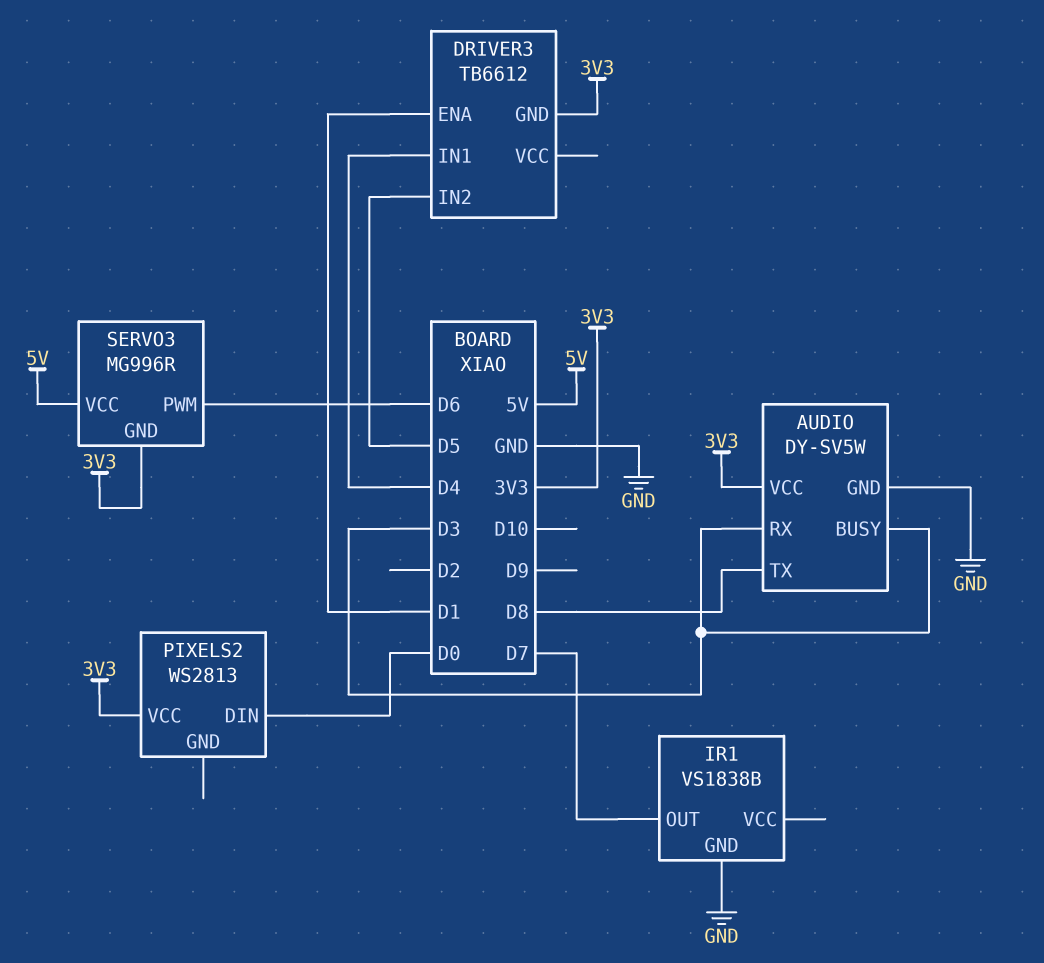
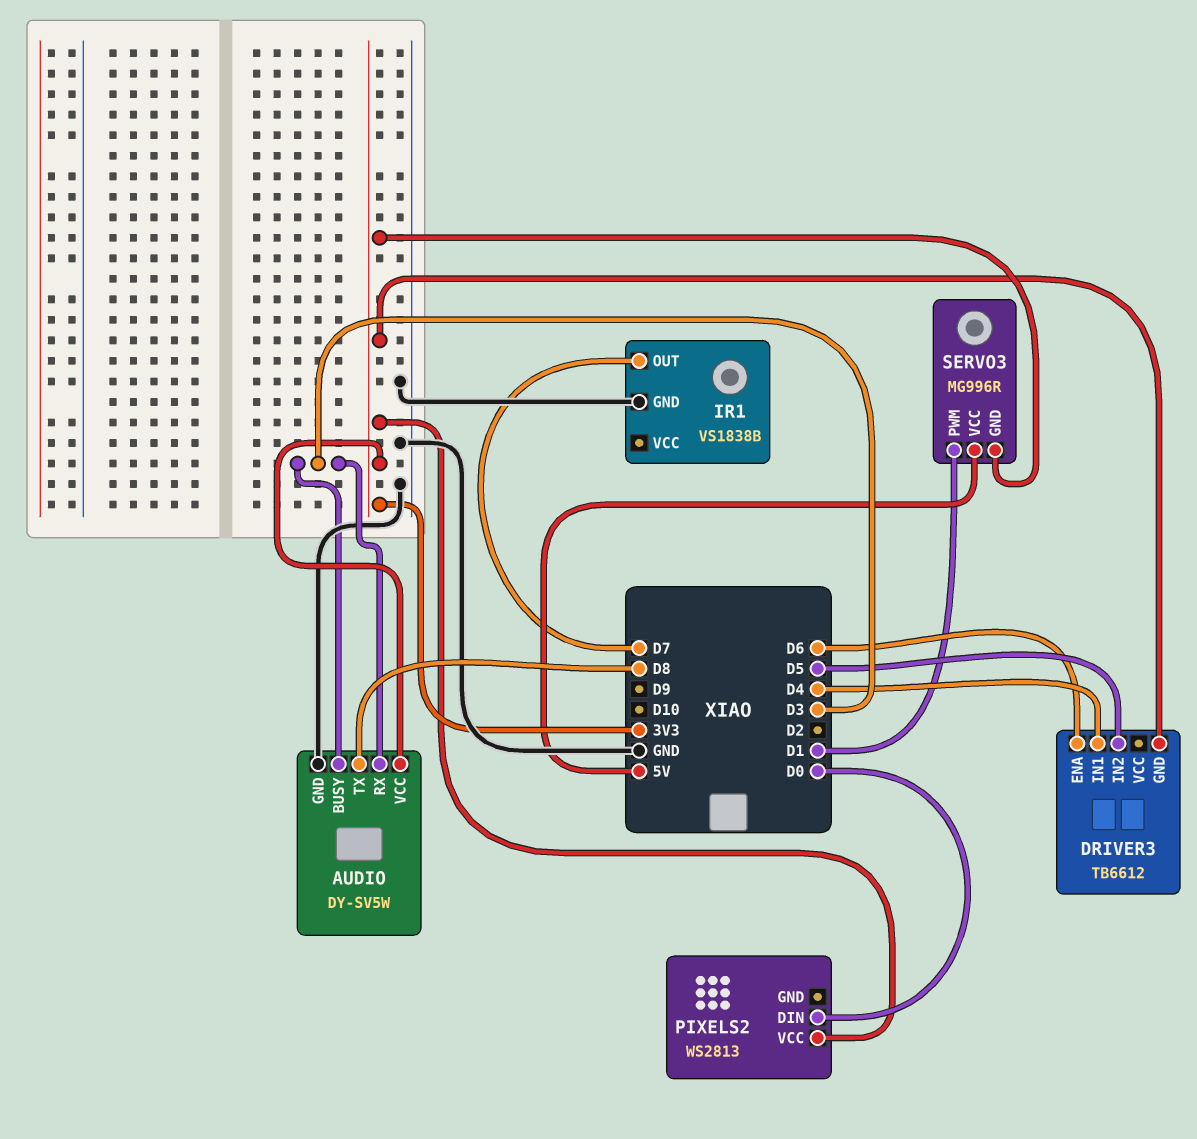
DRIVER3 pin ENA: D1 -> D6
SERVO3 pin PWM: D6 -> D1

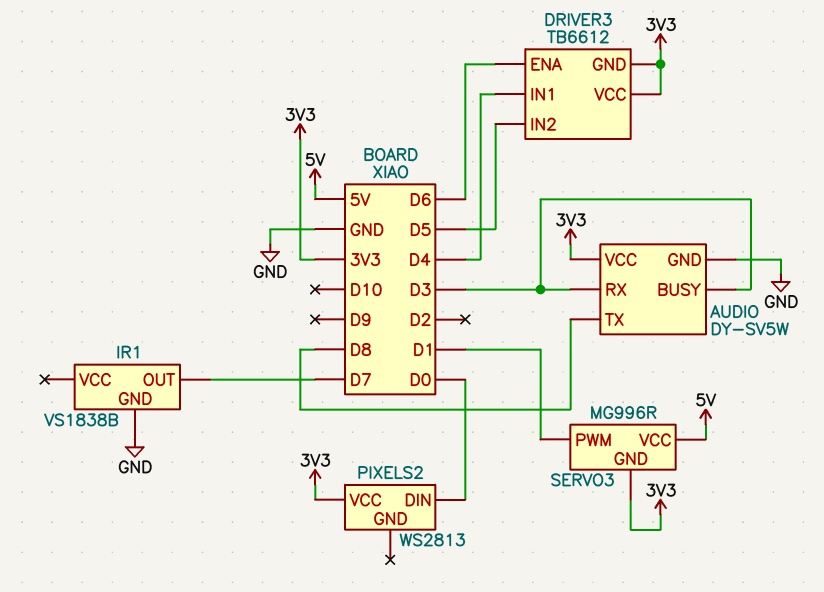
DRIVER3 pin VCC: none -> 3V3

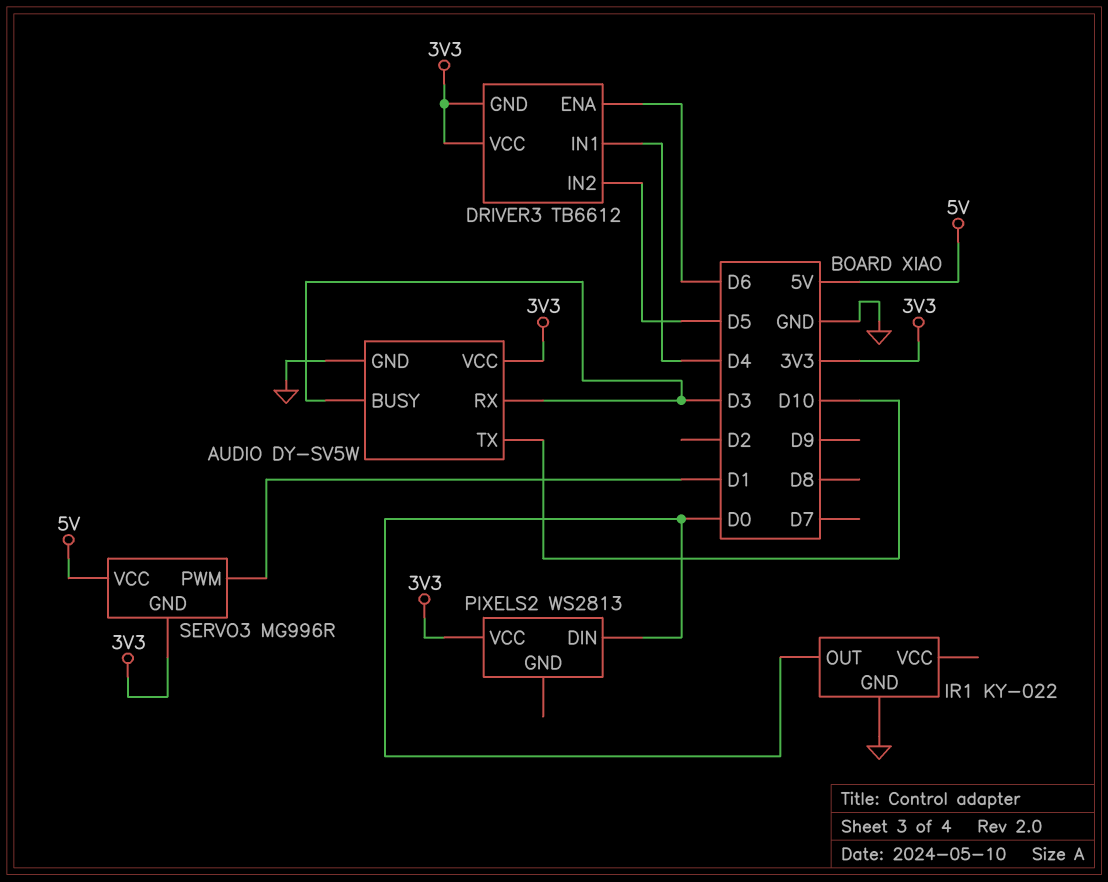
AUDIO pin TX: D8 -> D10
IR1: VS1838B -> KY-022
IR1 pin OUT: D7 -> D0

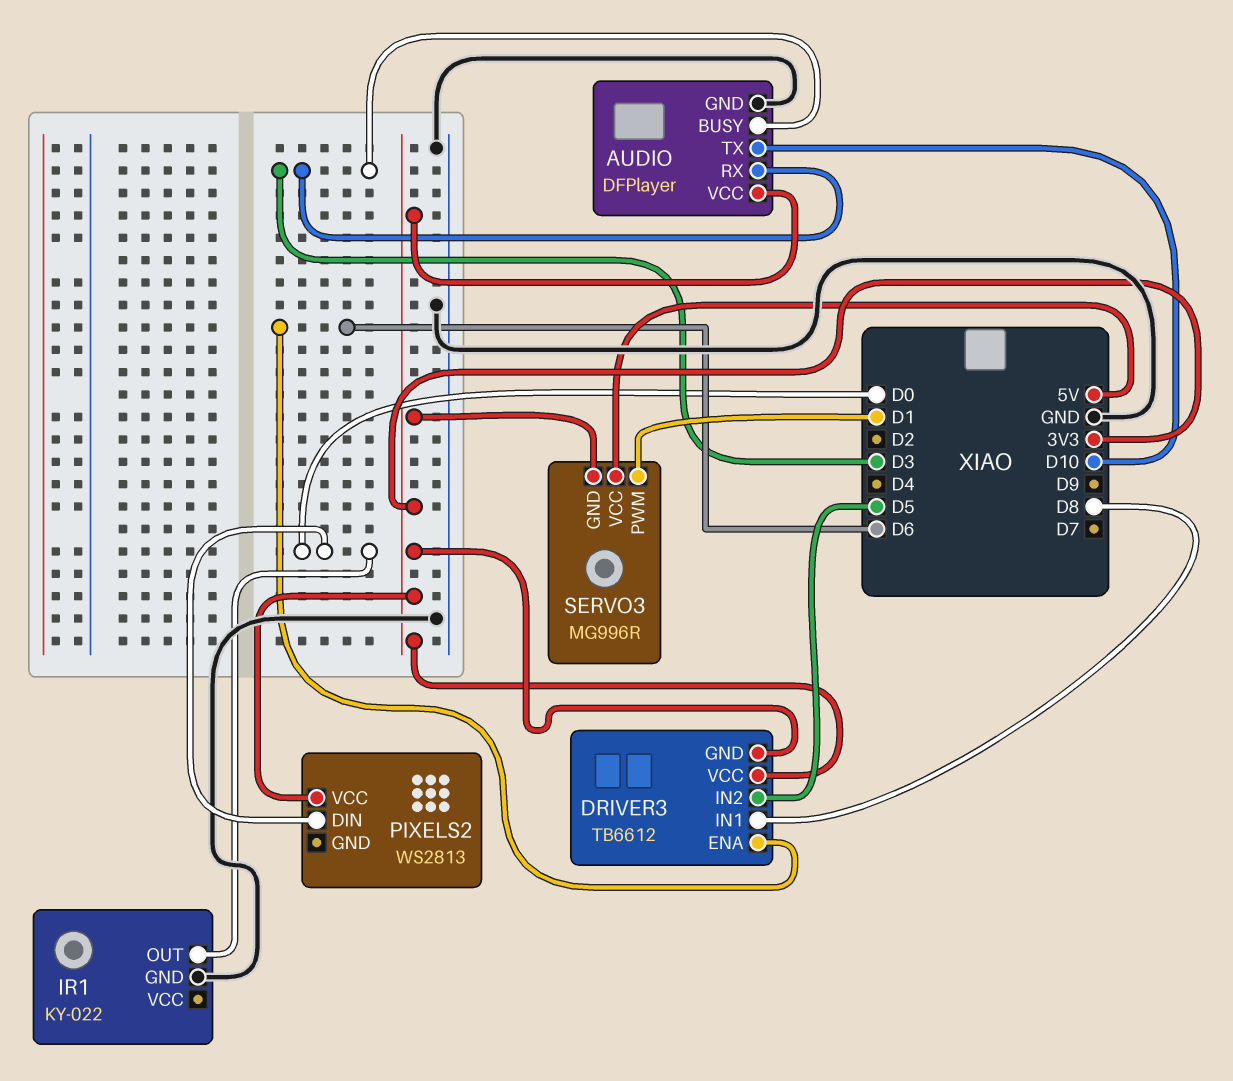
AUDIO: DY-SV5W -> DFPlayer
DRIVER3 pin IN1: D4 -> D8

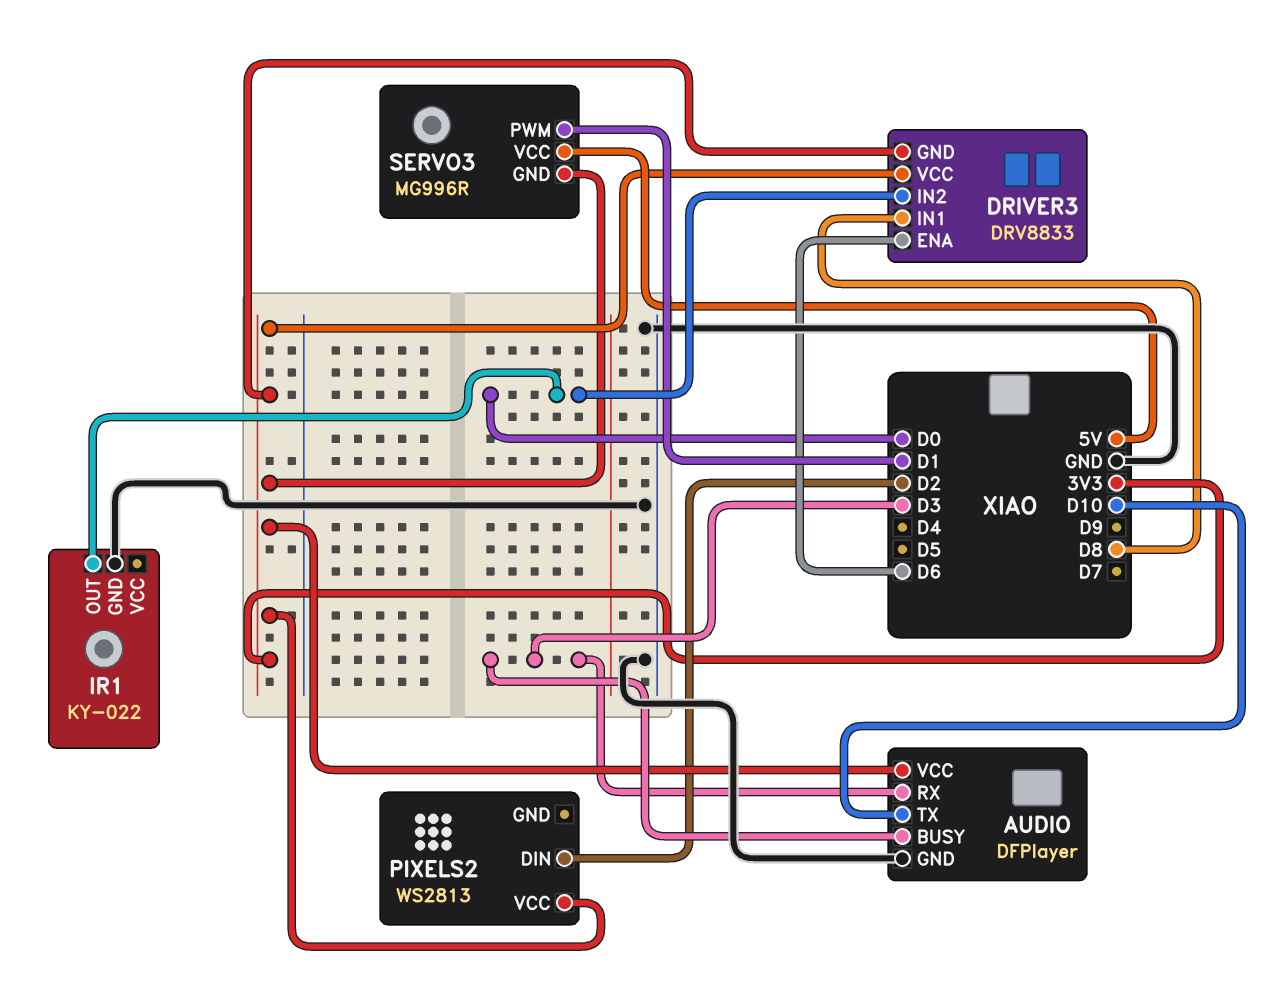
DRIVER3: TB6612 -> DRV8833
DRIVER3 pin IN2: D5 -> D0
PIXELS2 pin DIN: D0 -> D2

